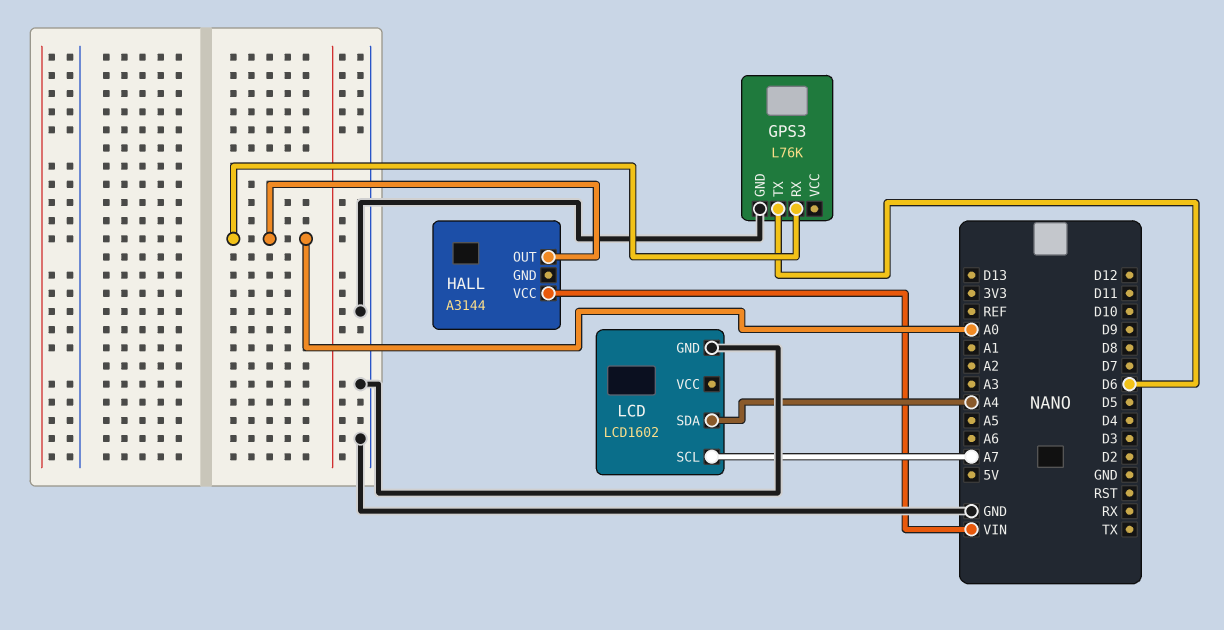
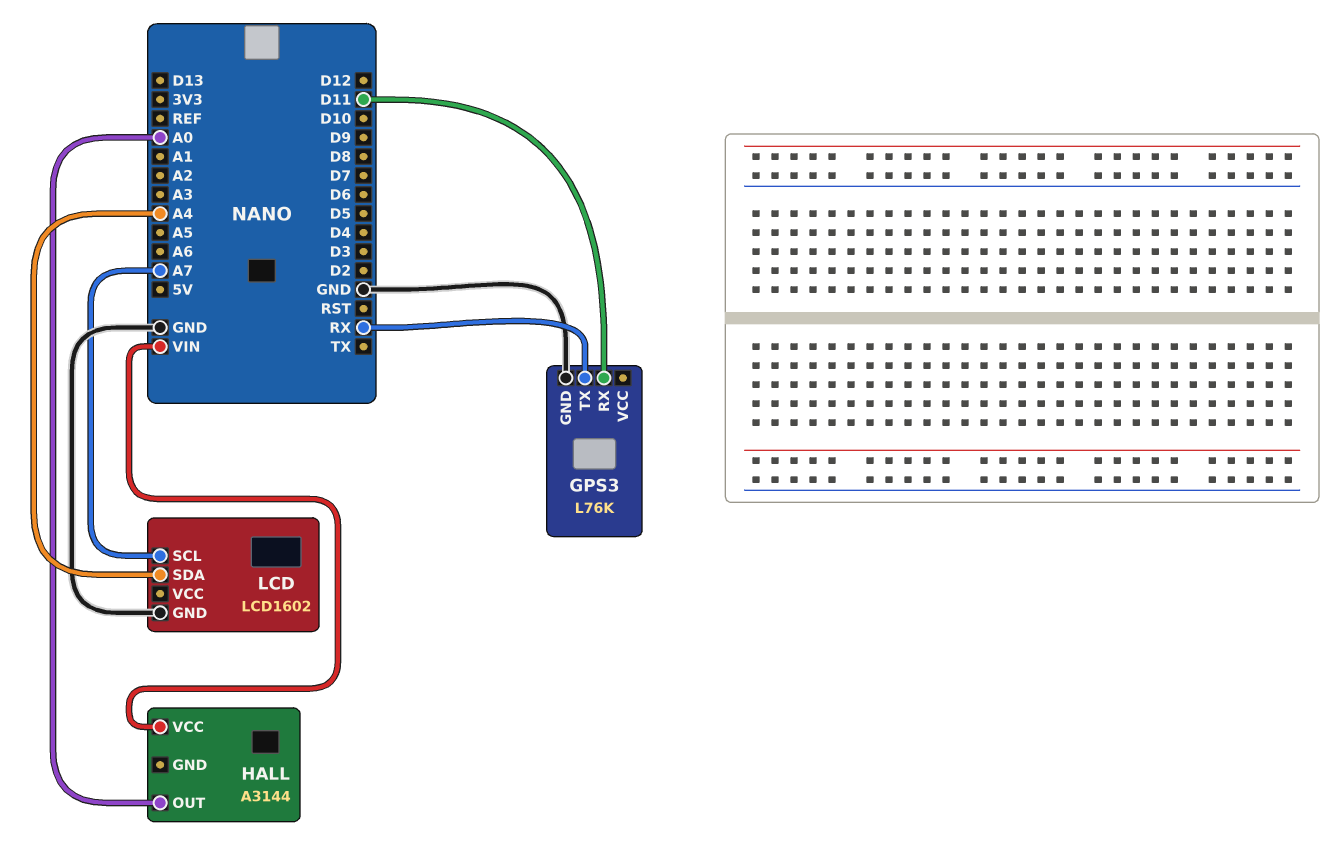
GPS3 pin RX: A0 -> D11
GPS3 pin TX: D6 -> RX

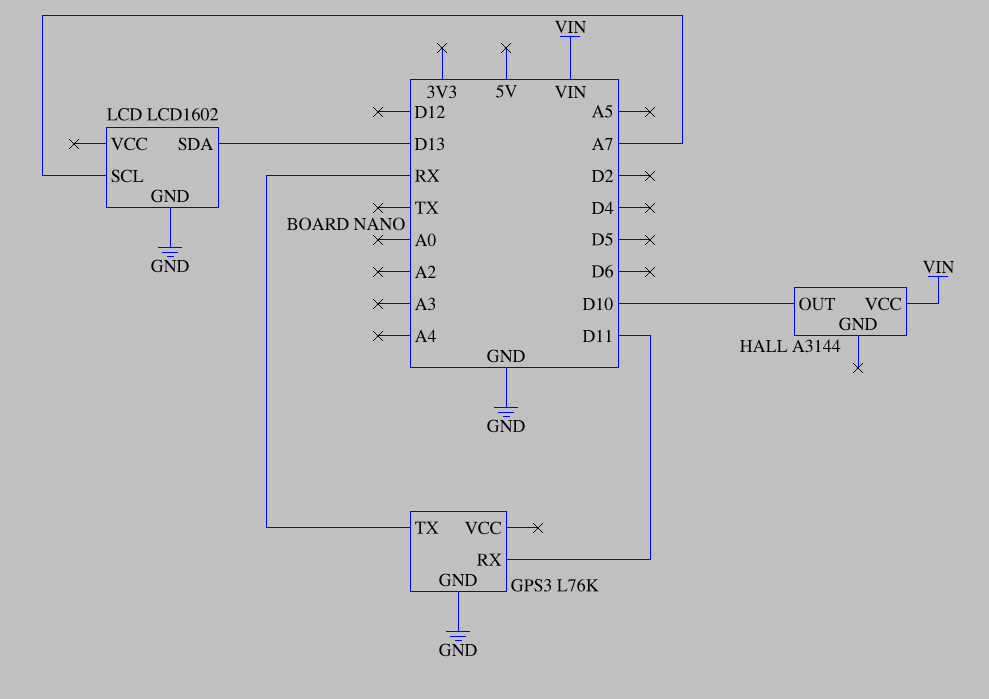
HALL pin OUT: A0 -> D10
LCD pin SDA: A4 -> D13

